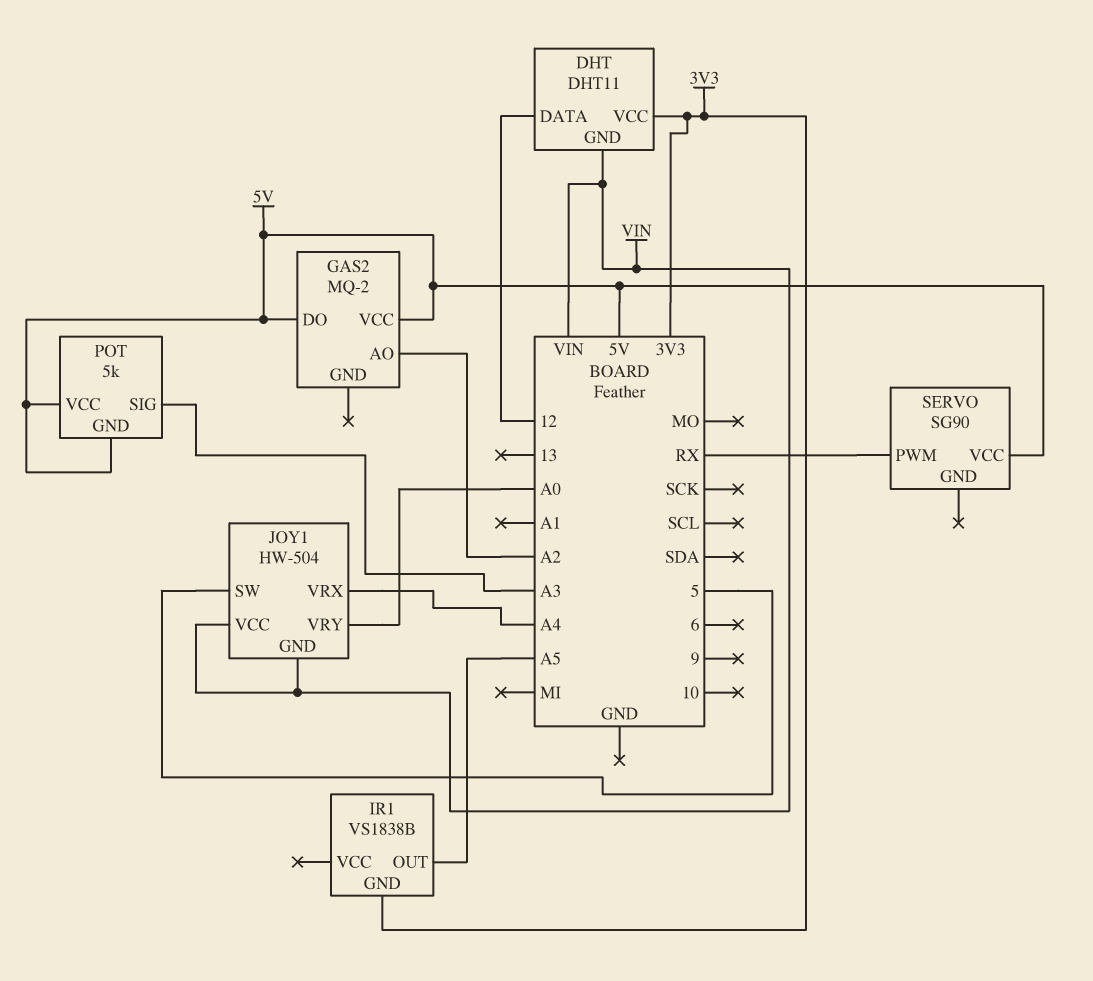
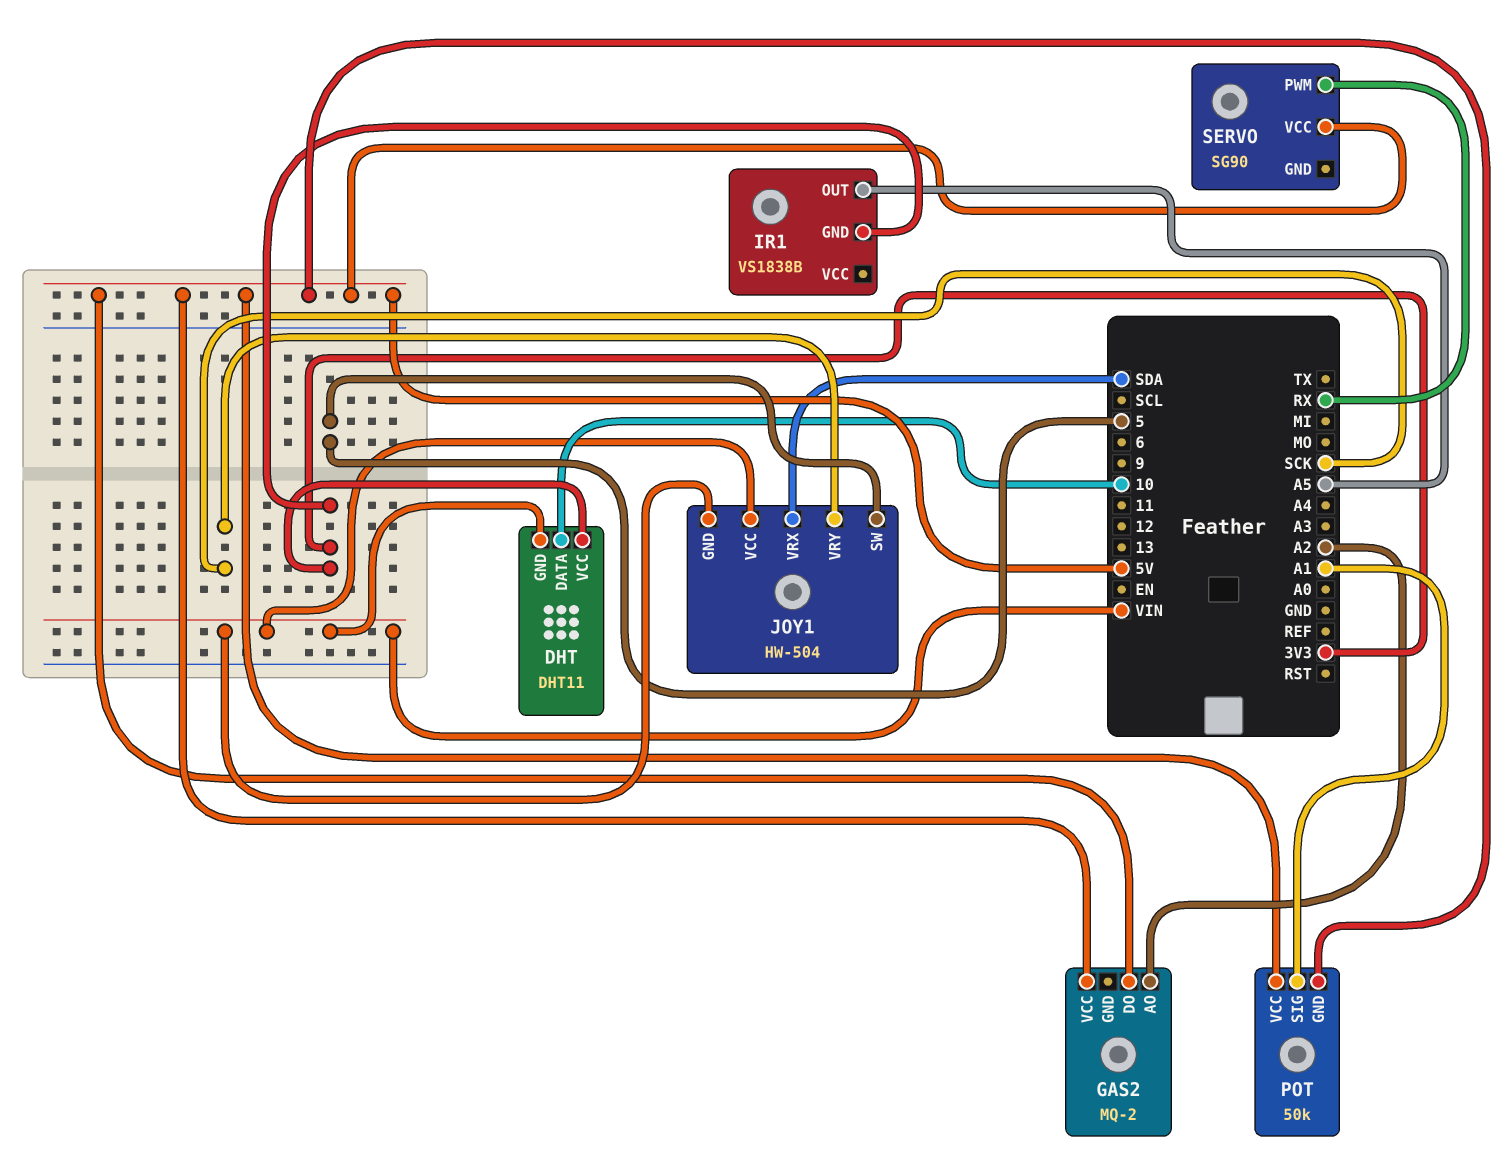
DHT pin DATA: 12 -> 10
JOY1 pin VRX: A4 -> SDA
JOY1 pin VRY: A0 -> SCK
POT: 5k -> 50k
POT pin SIG: A3 -> A1

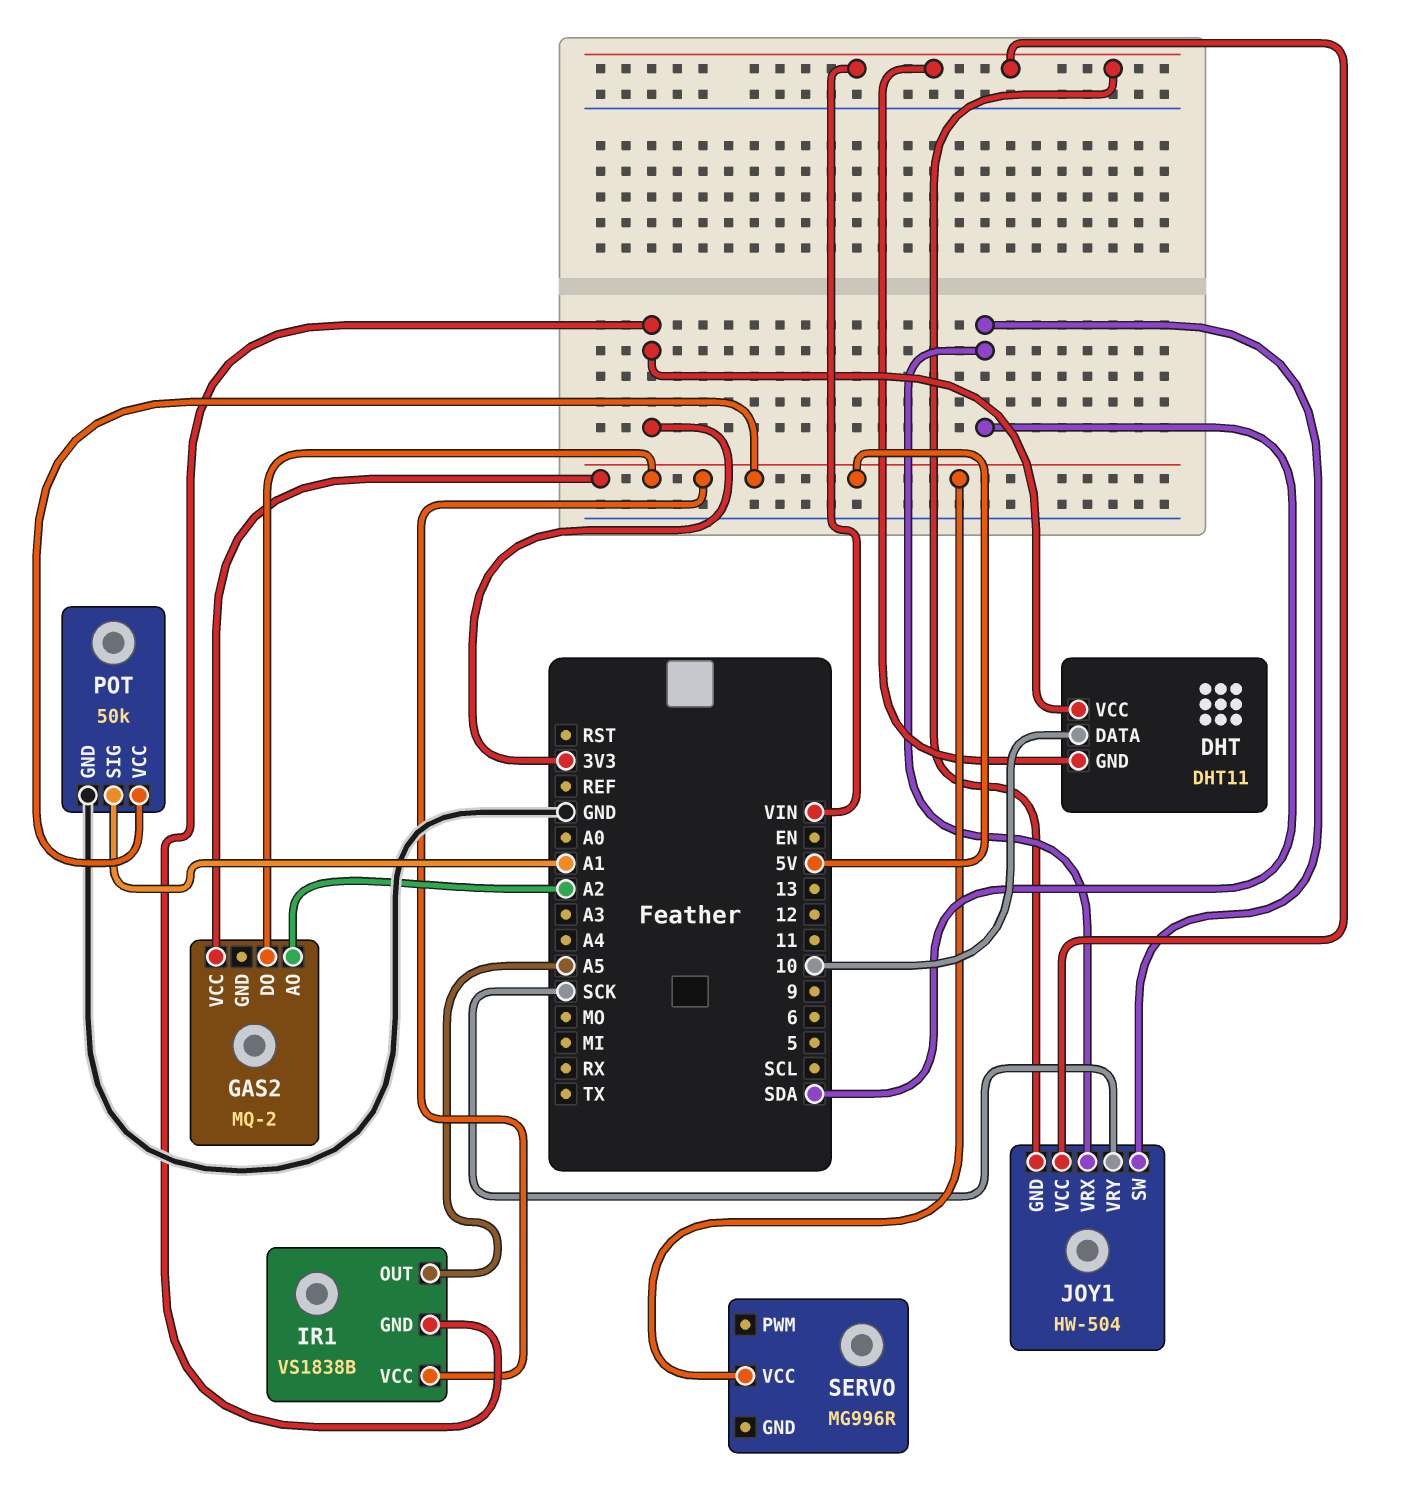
IR1 pin VCC: none -> 5V
JOY1 pin SW: 5 -> SDA
POT pin GND: 5V -> GND
SERVO: SG90 -> MG996R
SERVO pin PWM: RX -> none

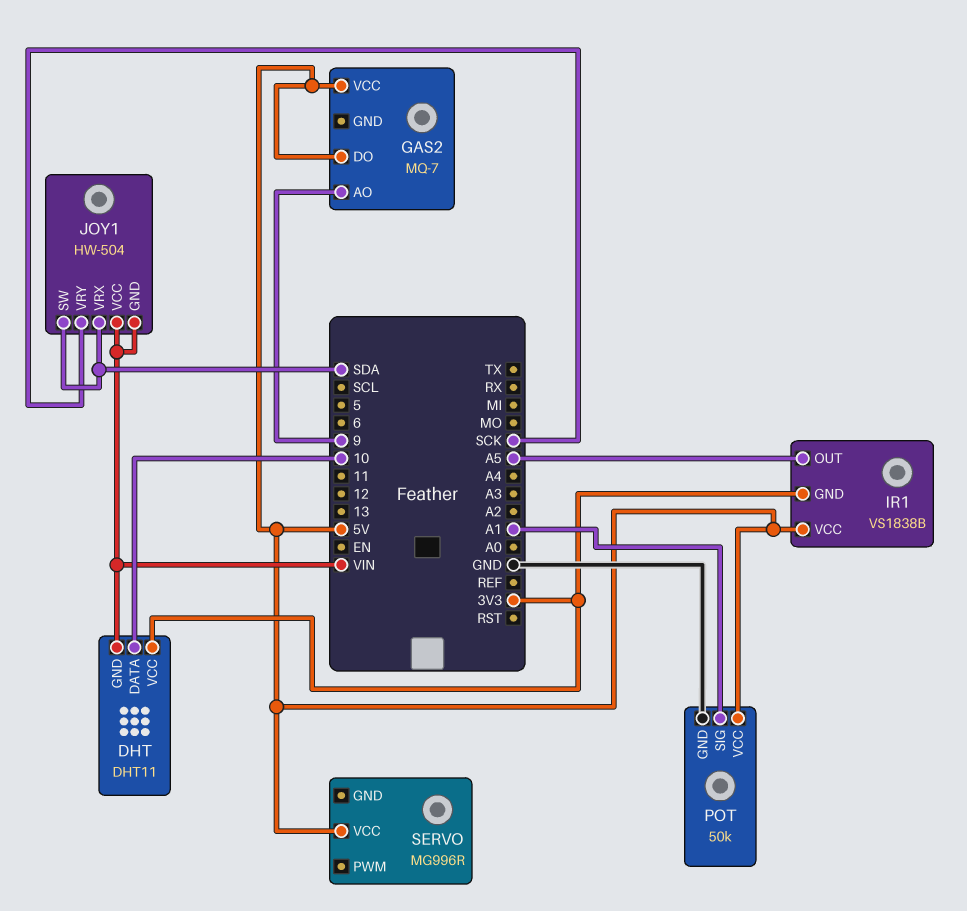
GAS2: MQ-2 -> MQ-7
GAS2 pin AO: A2 -> 9

